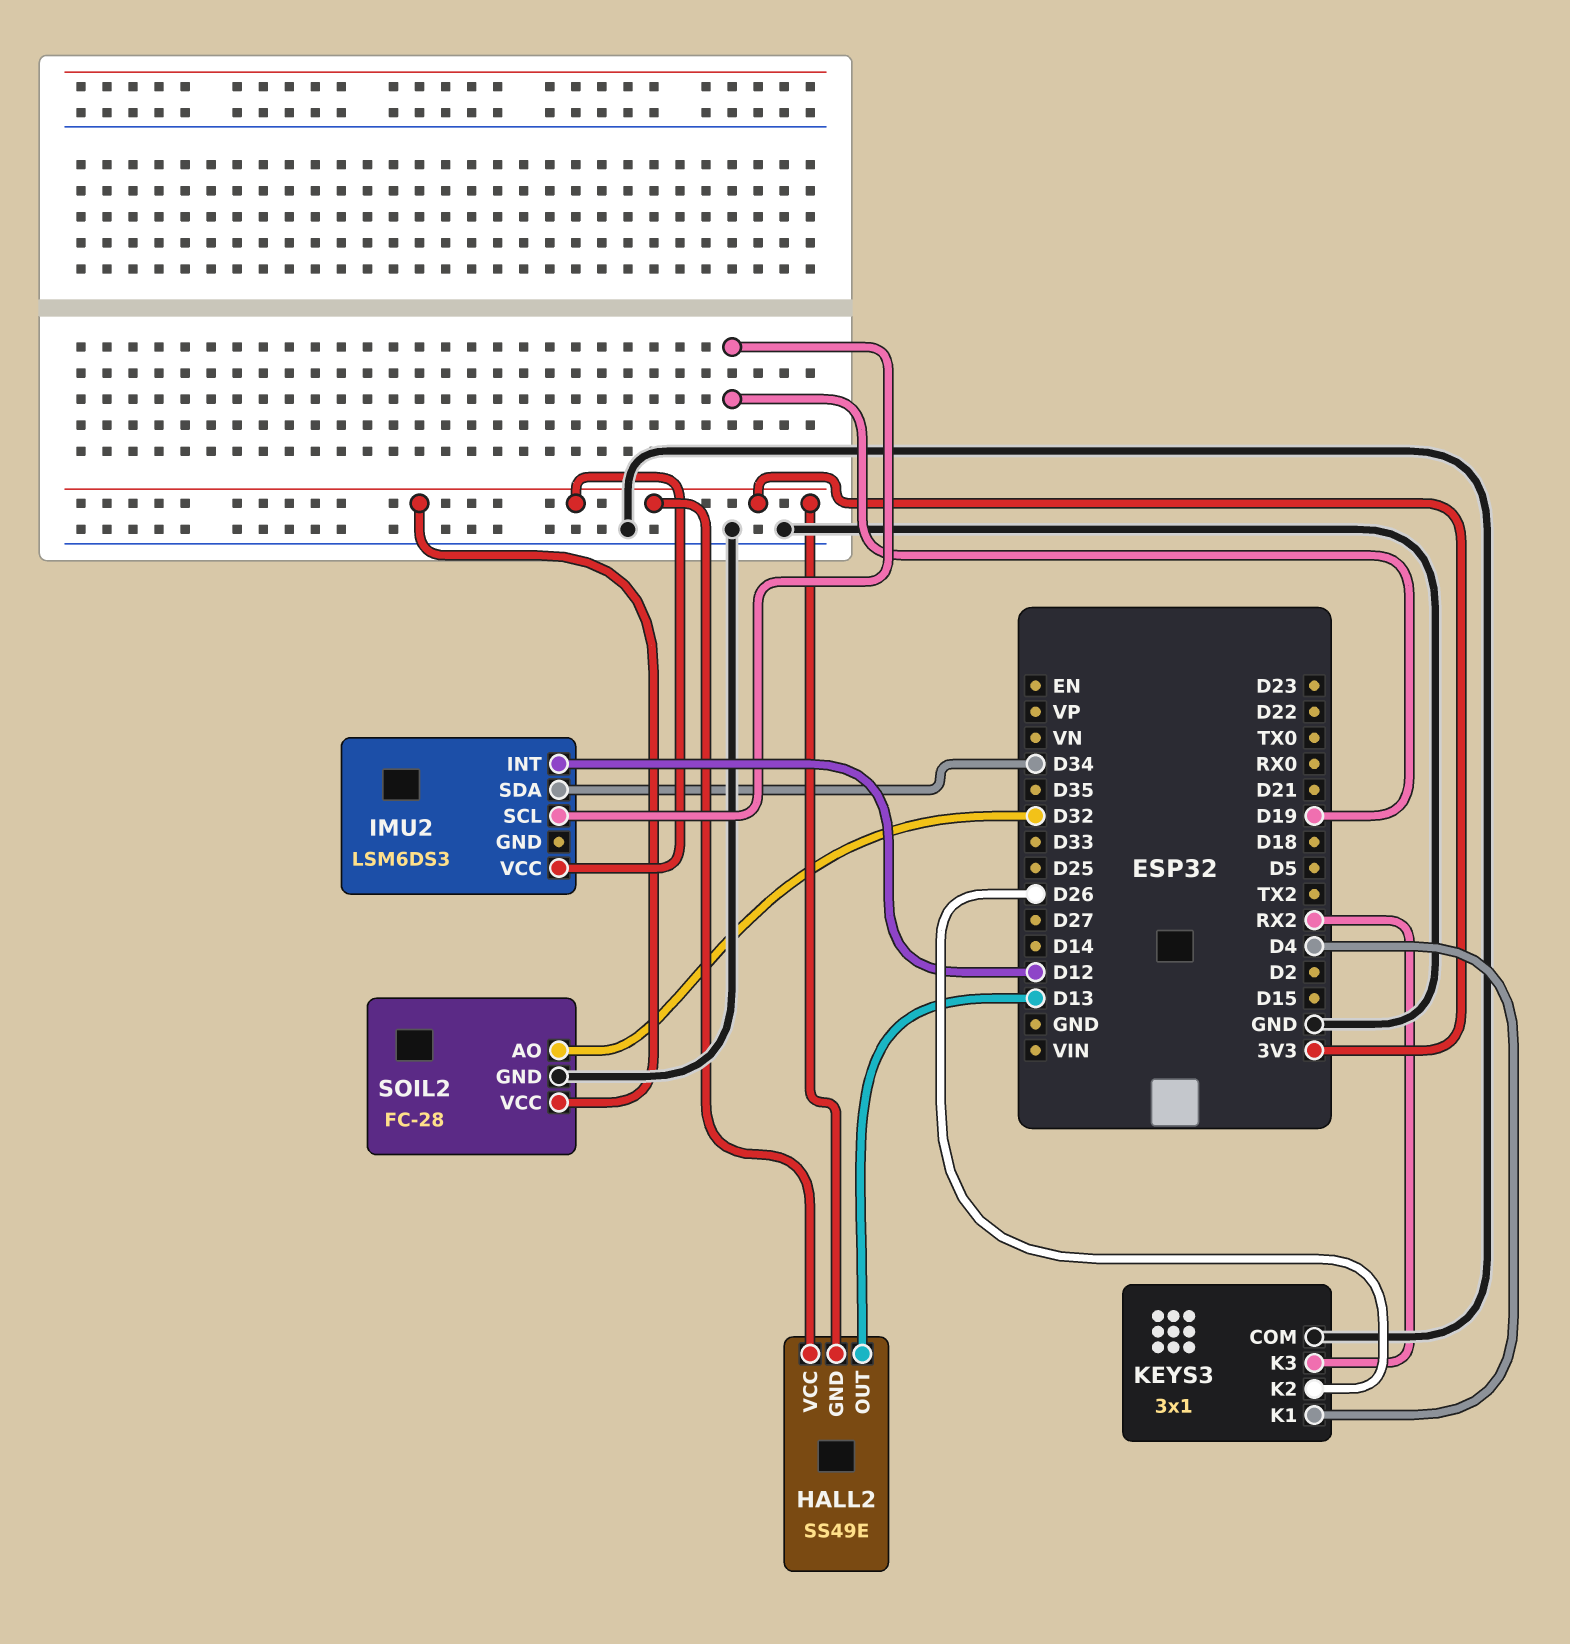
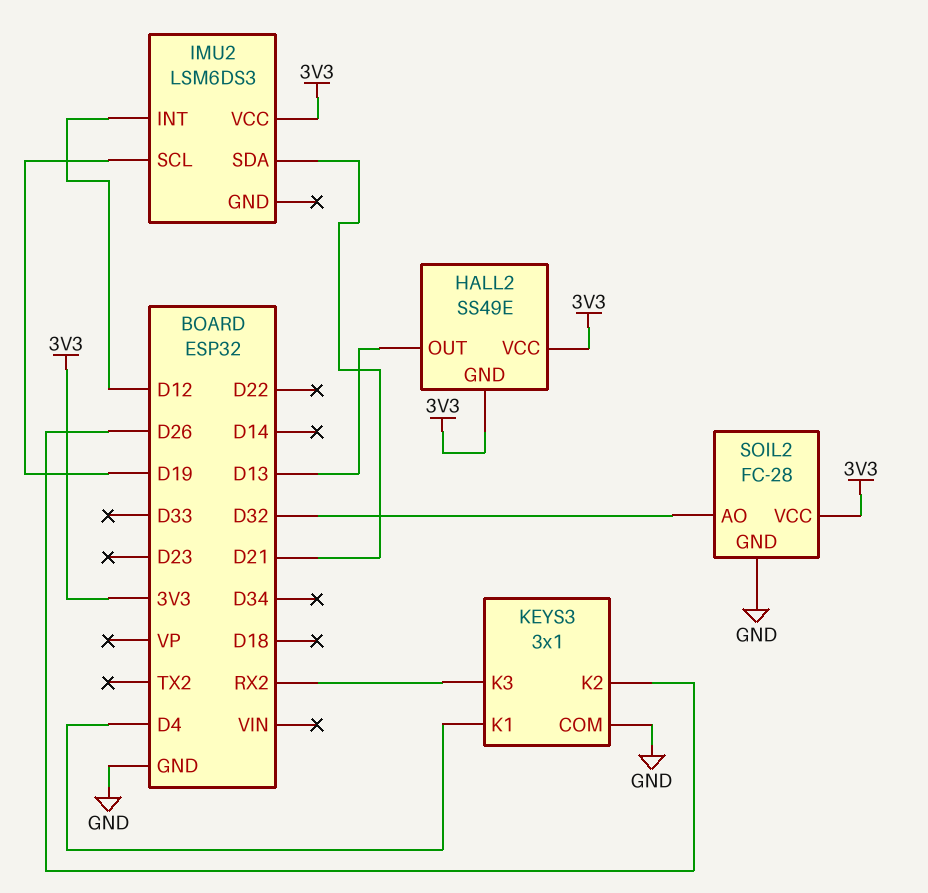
IMU2 pin SDA: D34 -> D21

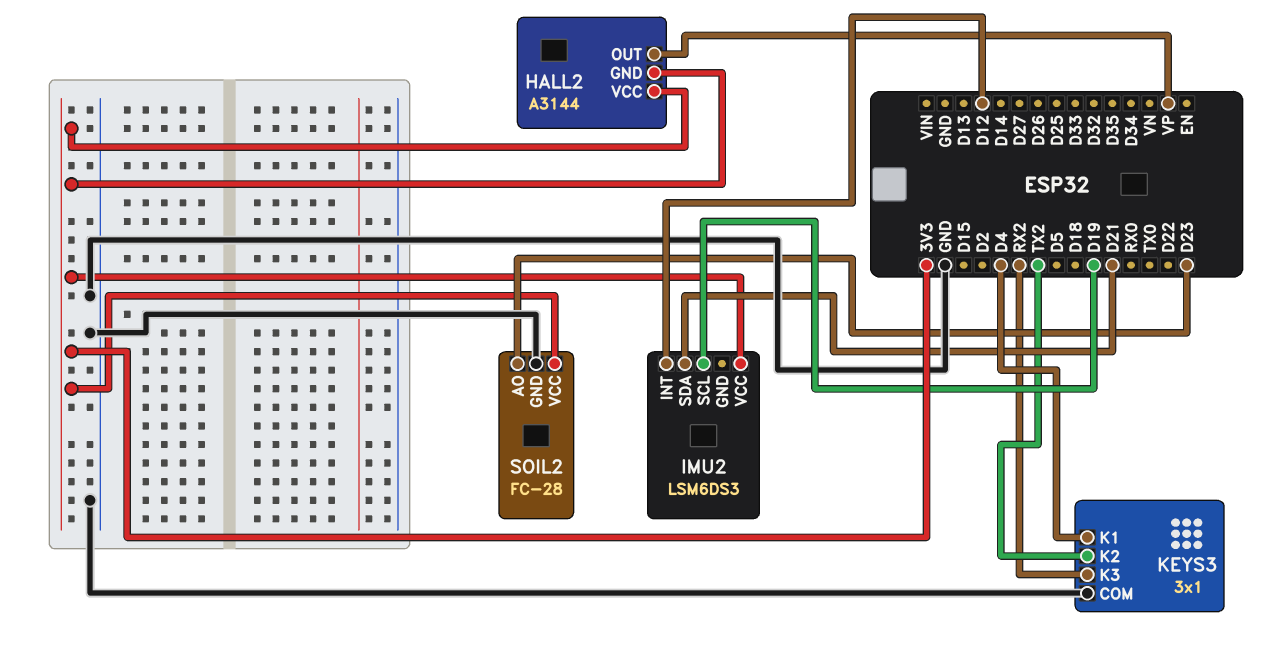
HALL2: SS49E -> A3144
HALL2 pin OUT: D13 -> VP
KEYS3 pin K2: D26 -> TX2
SOIL2 pin AO: D32 -> D23

